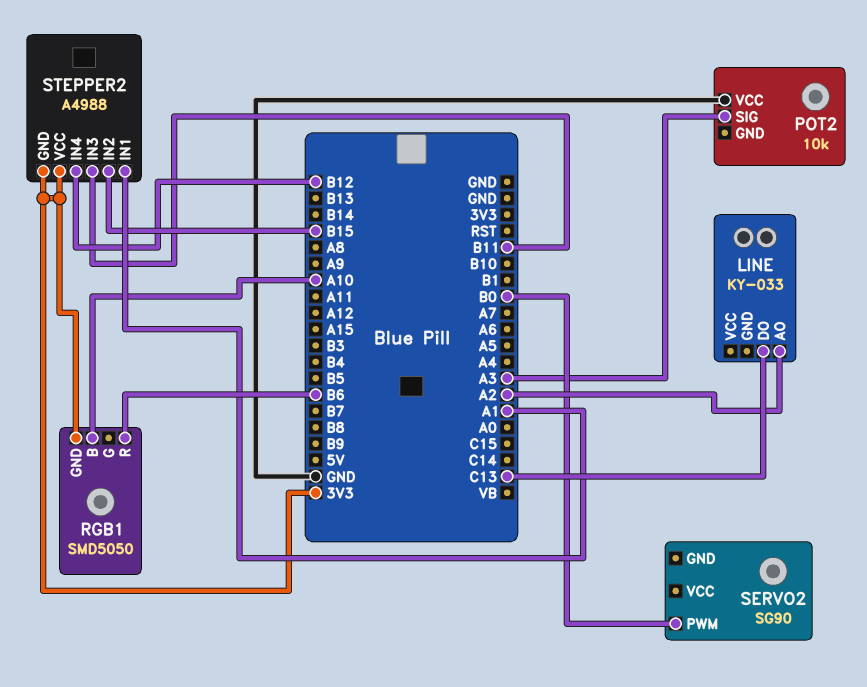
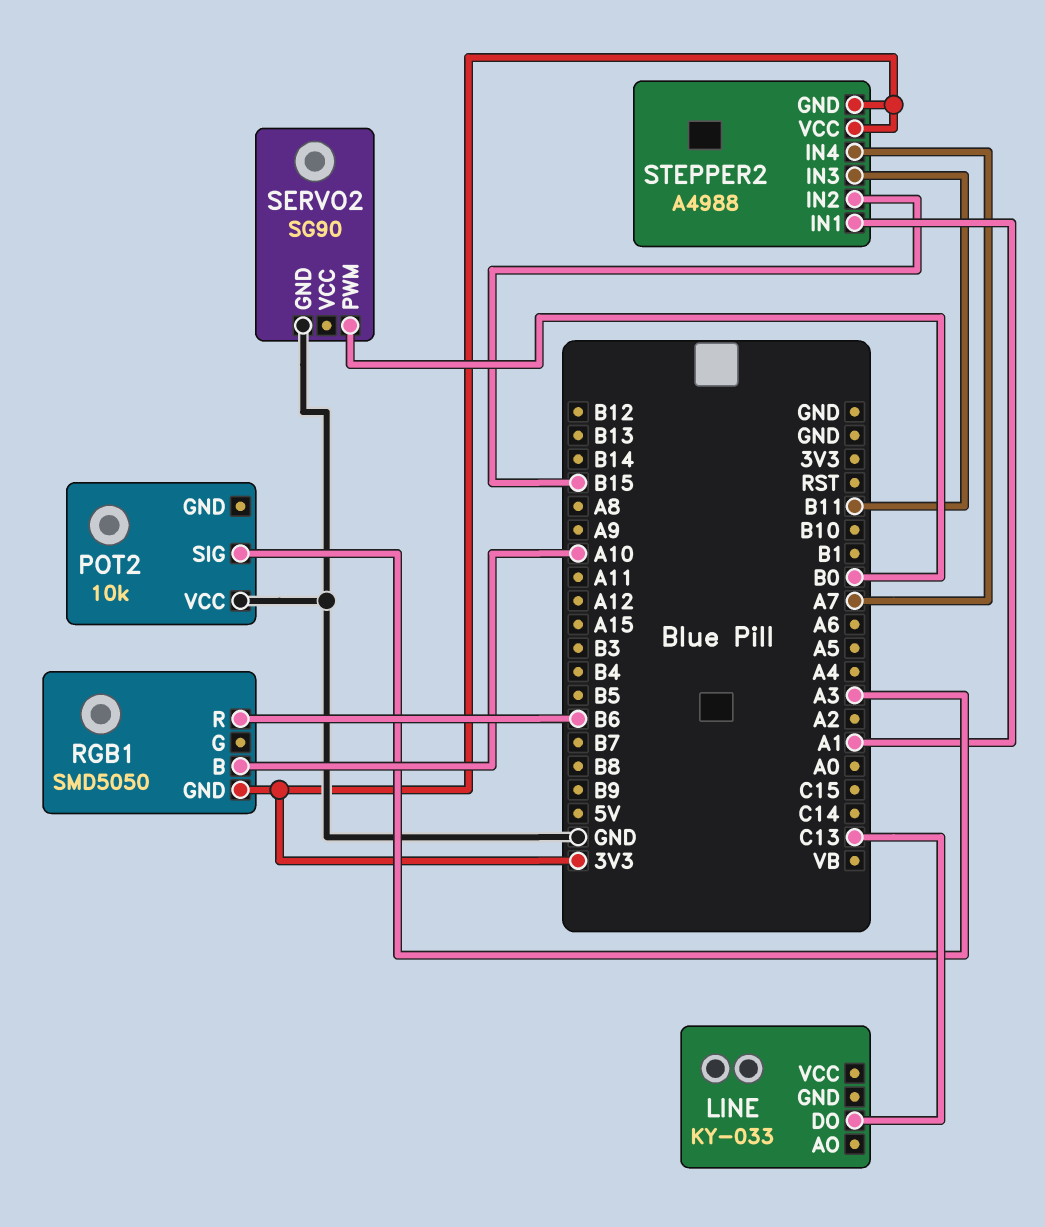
LINE pin AO: A2 -> none
SERVO2 pin GND: none -> GND
STEPPER2 pin IN4: B12 -> A7

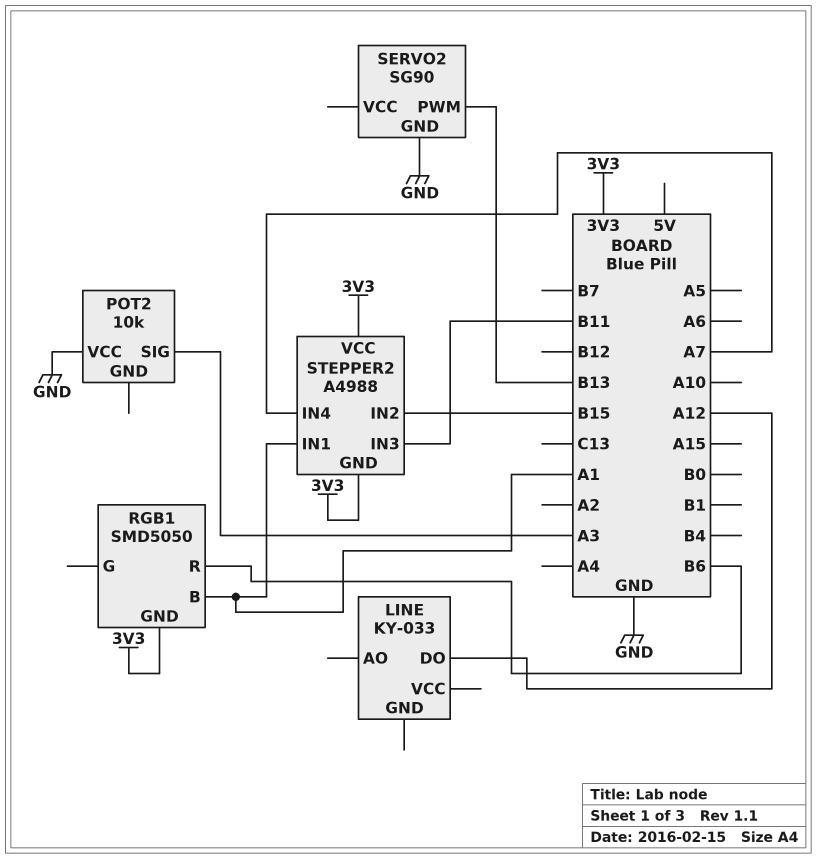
LINE pin DO: C13 -> A12
RGB1 pin B: A10 -> A1
SERVO2 pin PWM: B0 -> B13

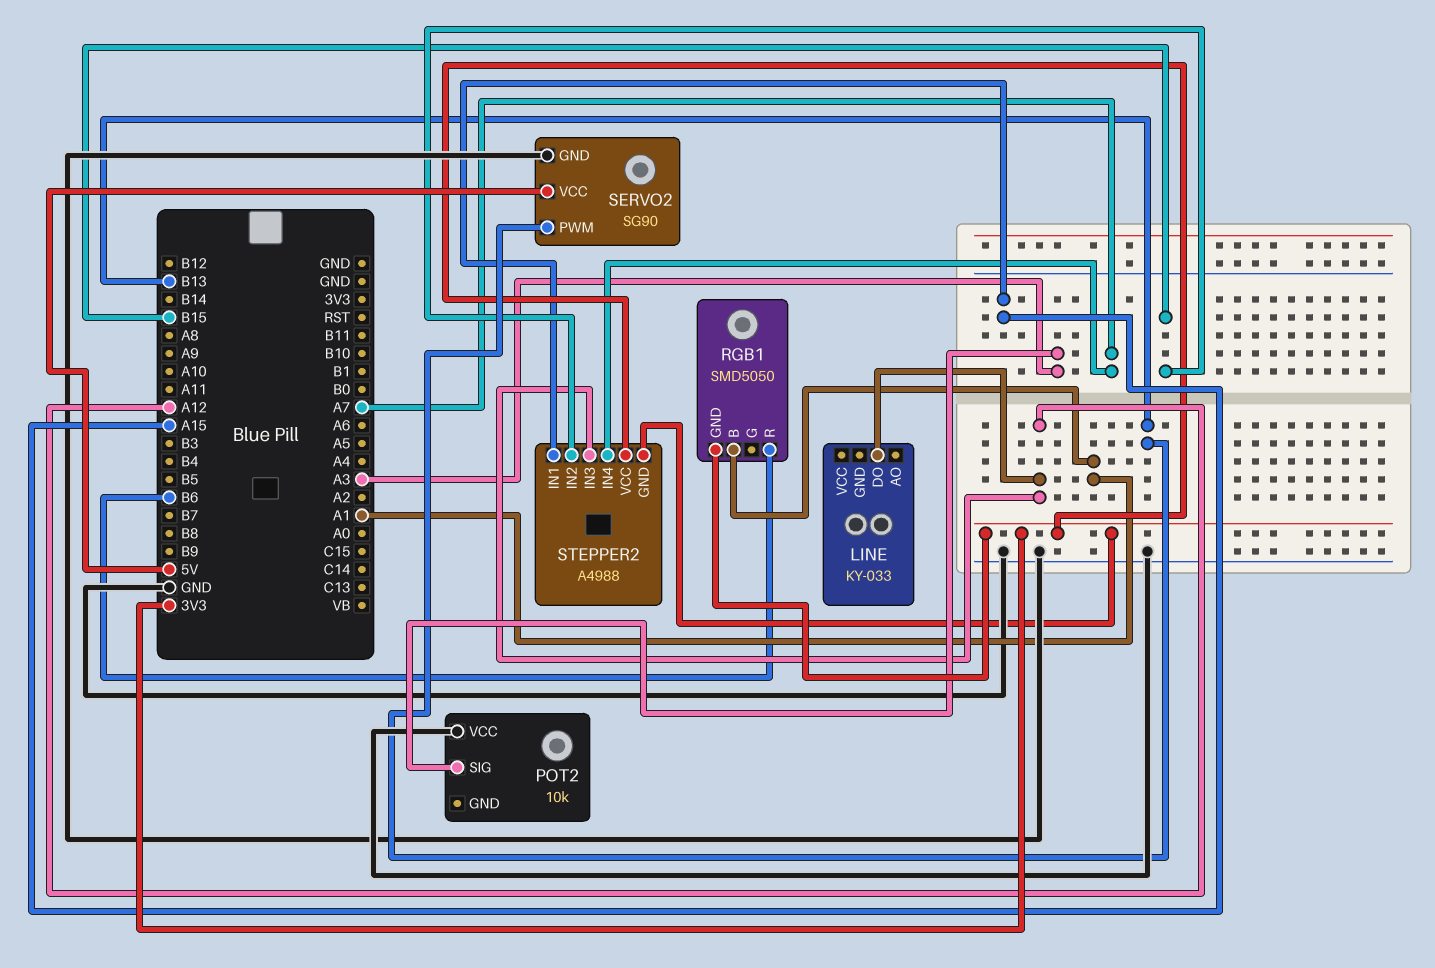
SERVO2 pin VCC: none -> 5V
STEPPER2 pin IN1: A1 -> A15
STEPPER2 pin IN3: B11 -> A12

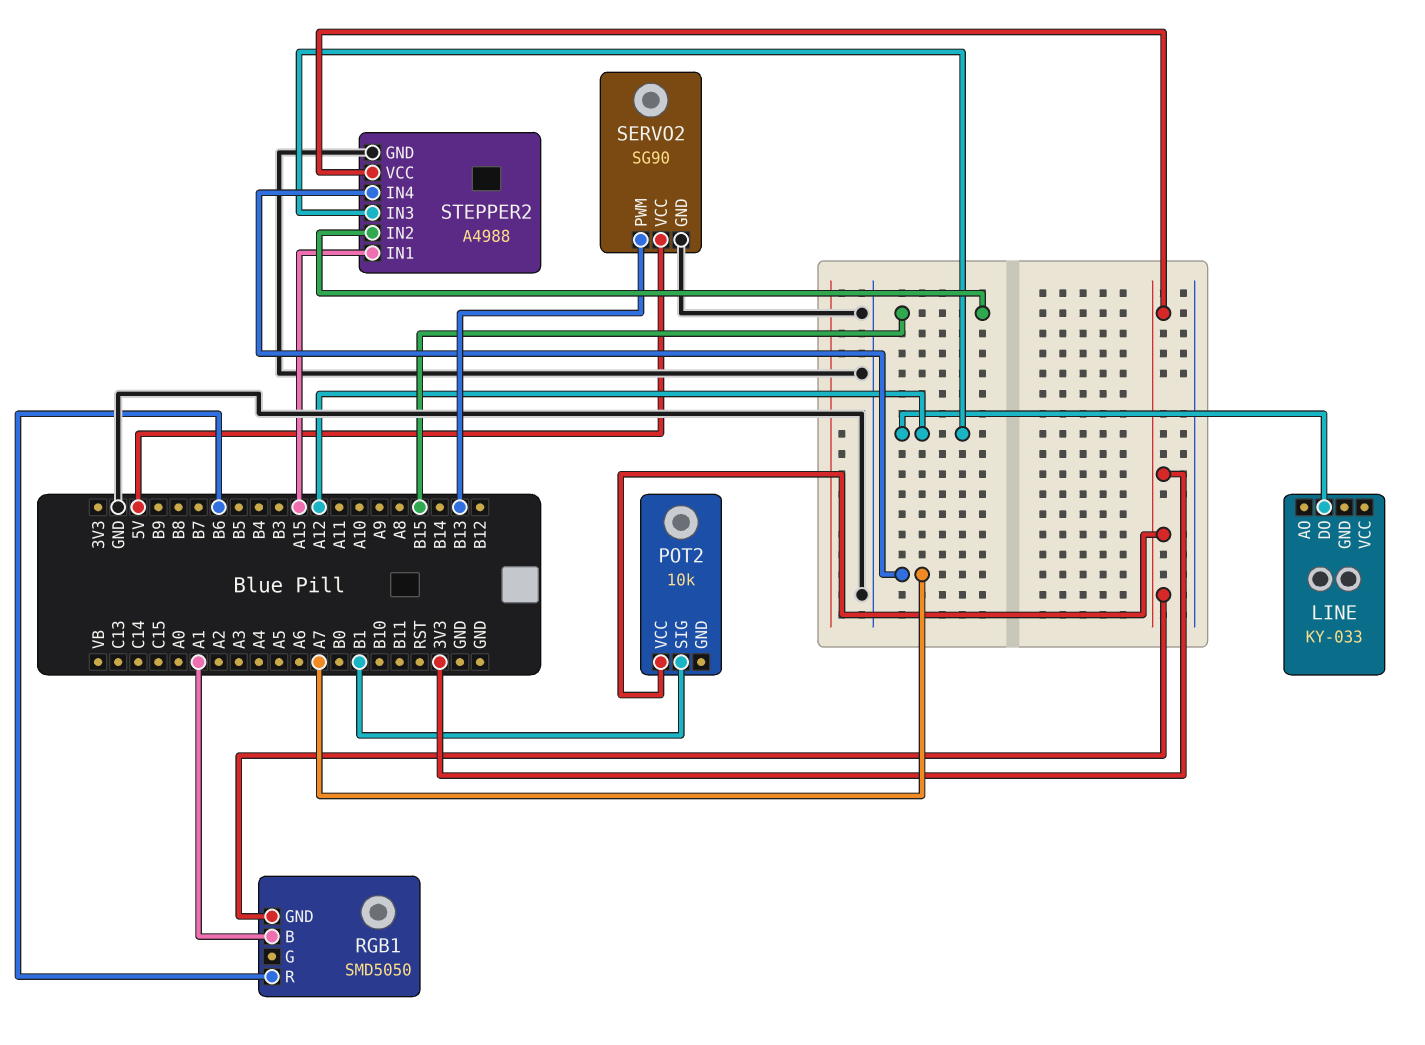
POT2 pin SIG: A3 -> B1
POT2 pin VCC: GND -> 3V3
STEPPER2 pin GND: 3V3 -> GND

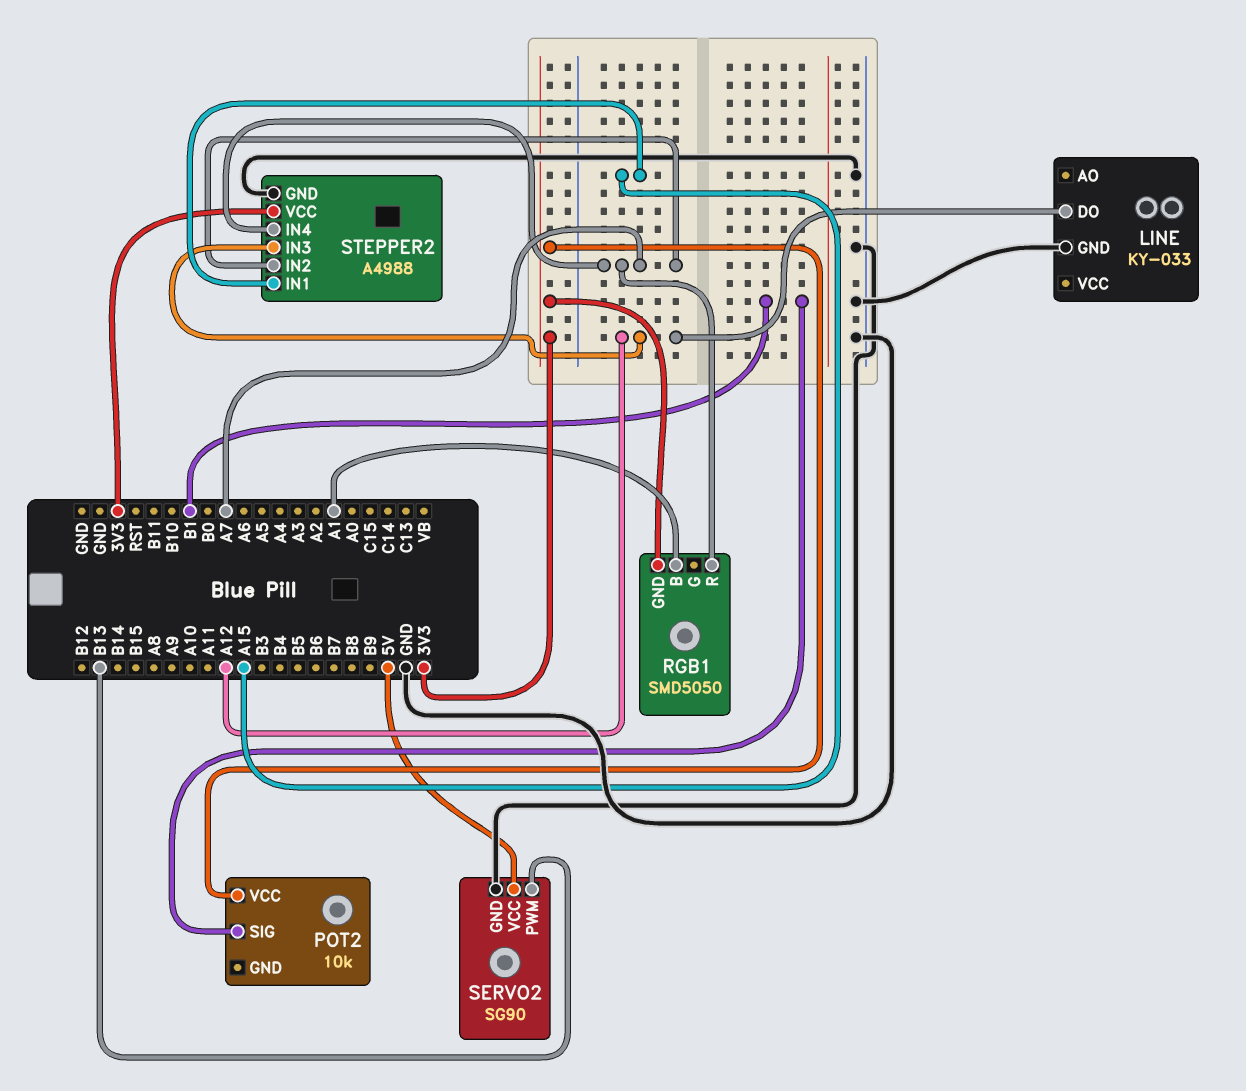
LINE pin GND: none -> GND
RGB1 pin R: B6 -> A7
STEPPER2 pin IN2: B15 -> A7

